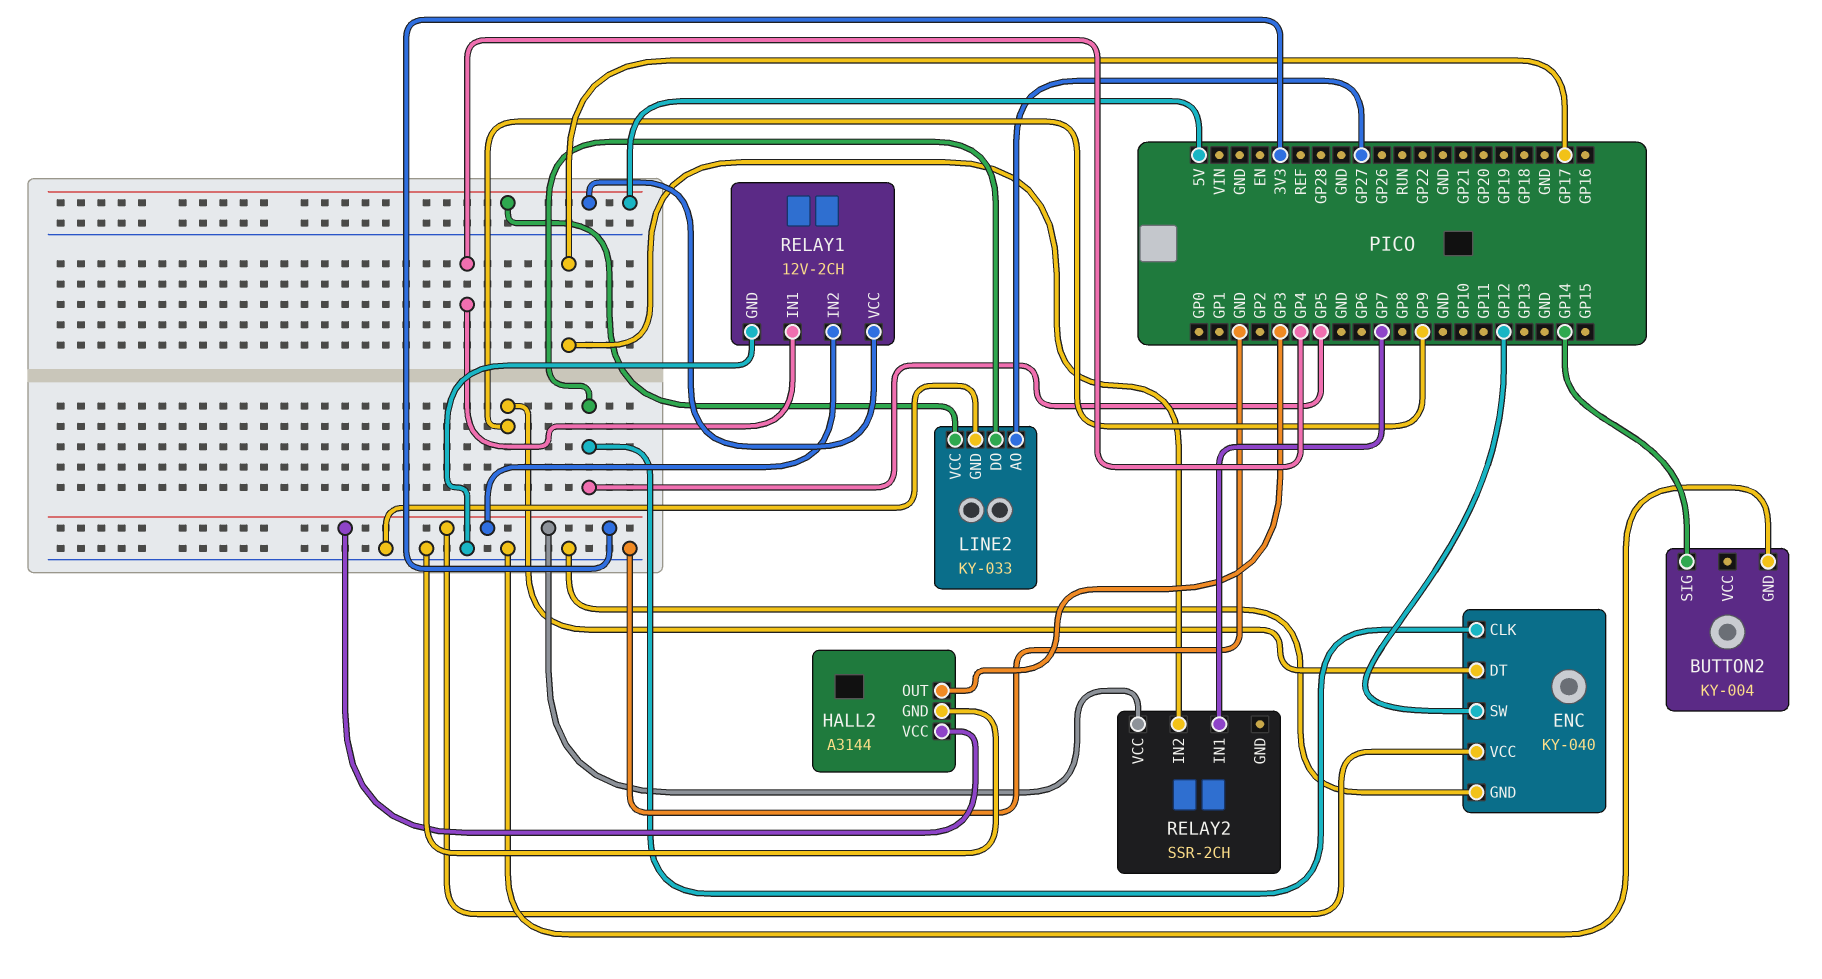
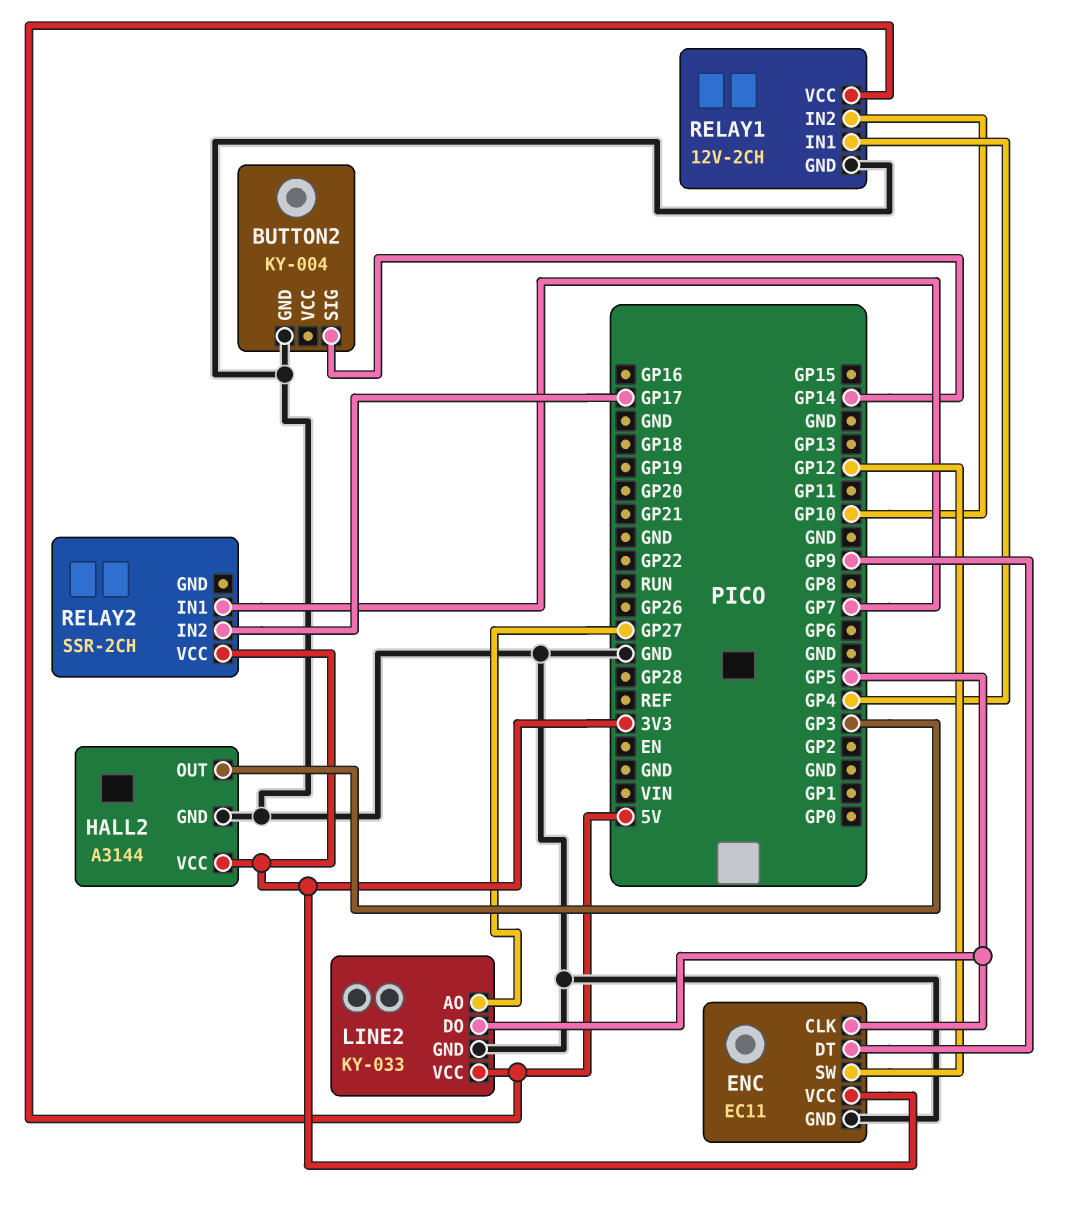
ENC: KY-040 -> EC11
RELAY1 pin IN2: 3V3 -> GP10

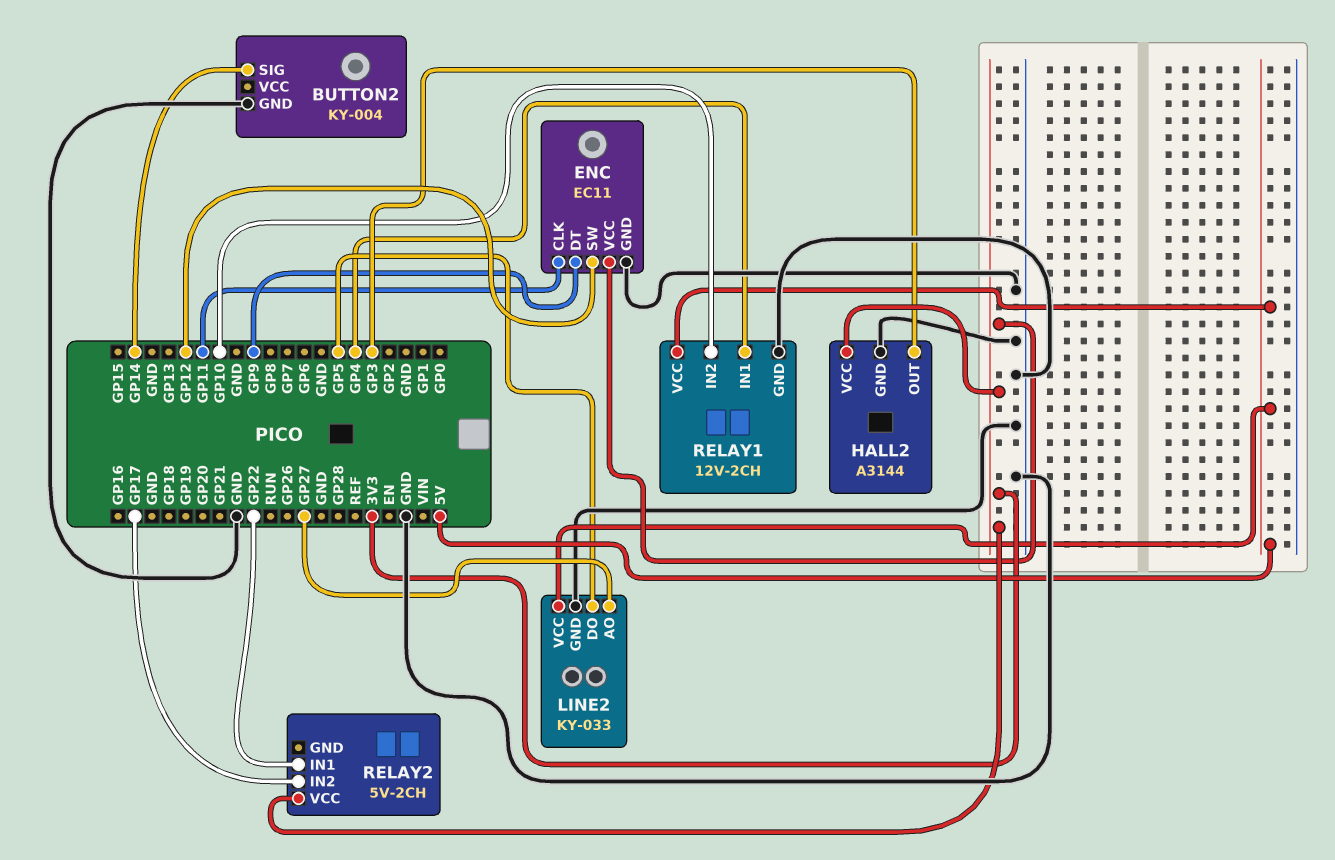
ENC pin CLK: GP5 -> GP11
RELAY2: SSR-2CH -> 5V-2CH
RELAY2 pin IN1: GP7 -> GP22

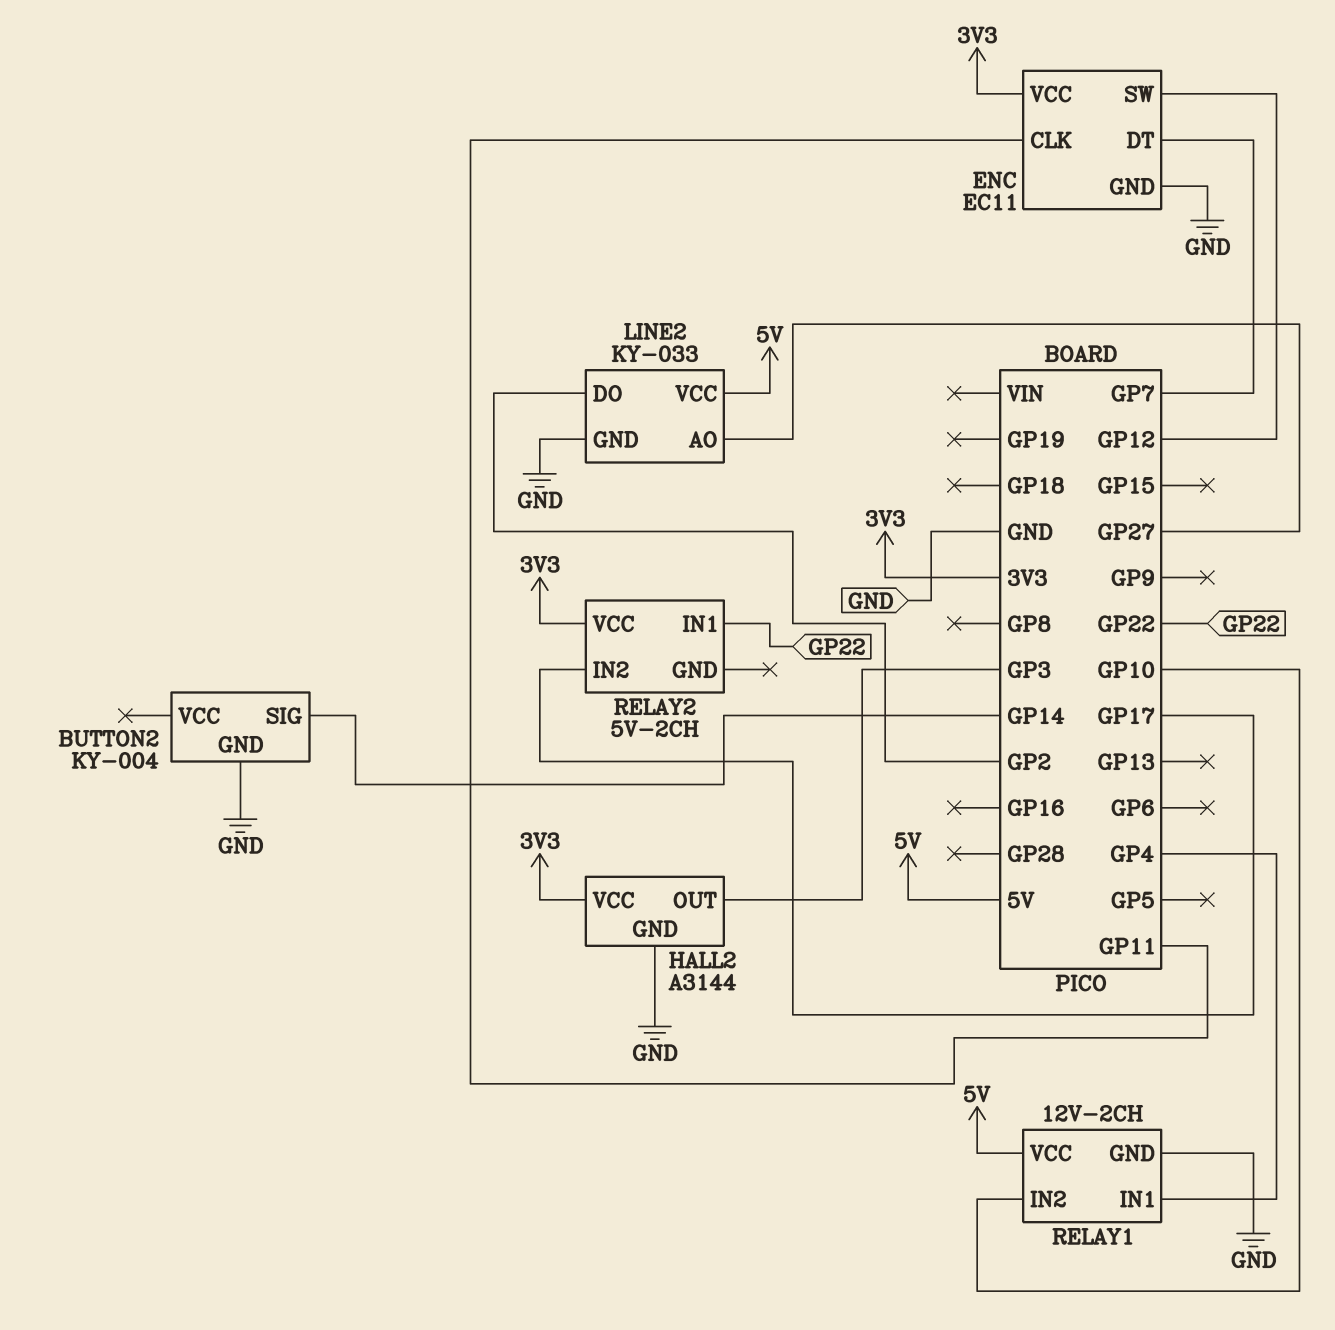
ENC pin DT: GP9 -> GP7
LINE2 pin DO: GP5 -> GP2

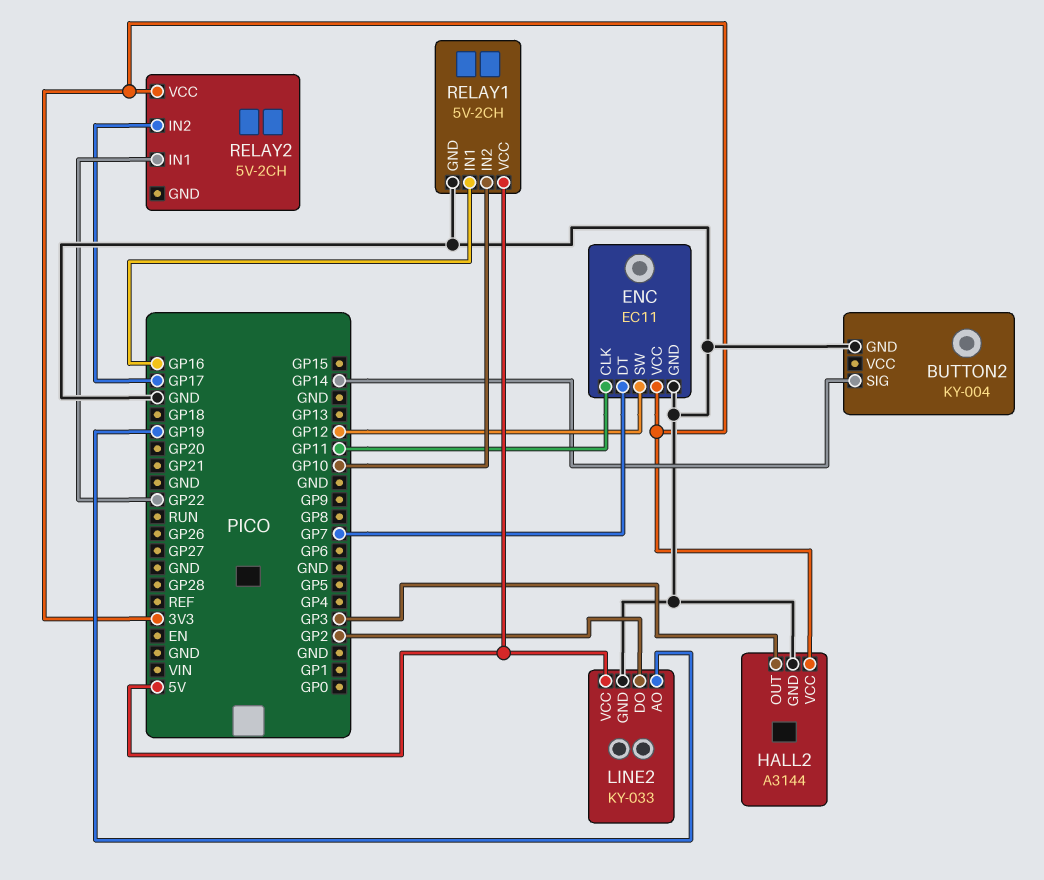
LINE2 pin AO: GP27 -> GP19
RELAY1: 12V-2CH -> 5V-2CH
RELAY1 pin IN1: GP4 -> GP16

